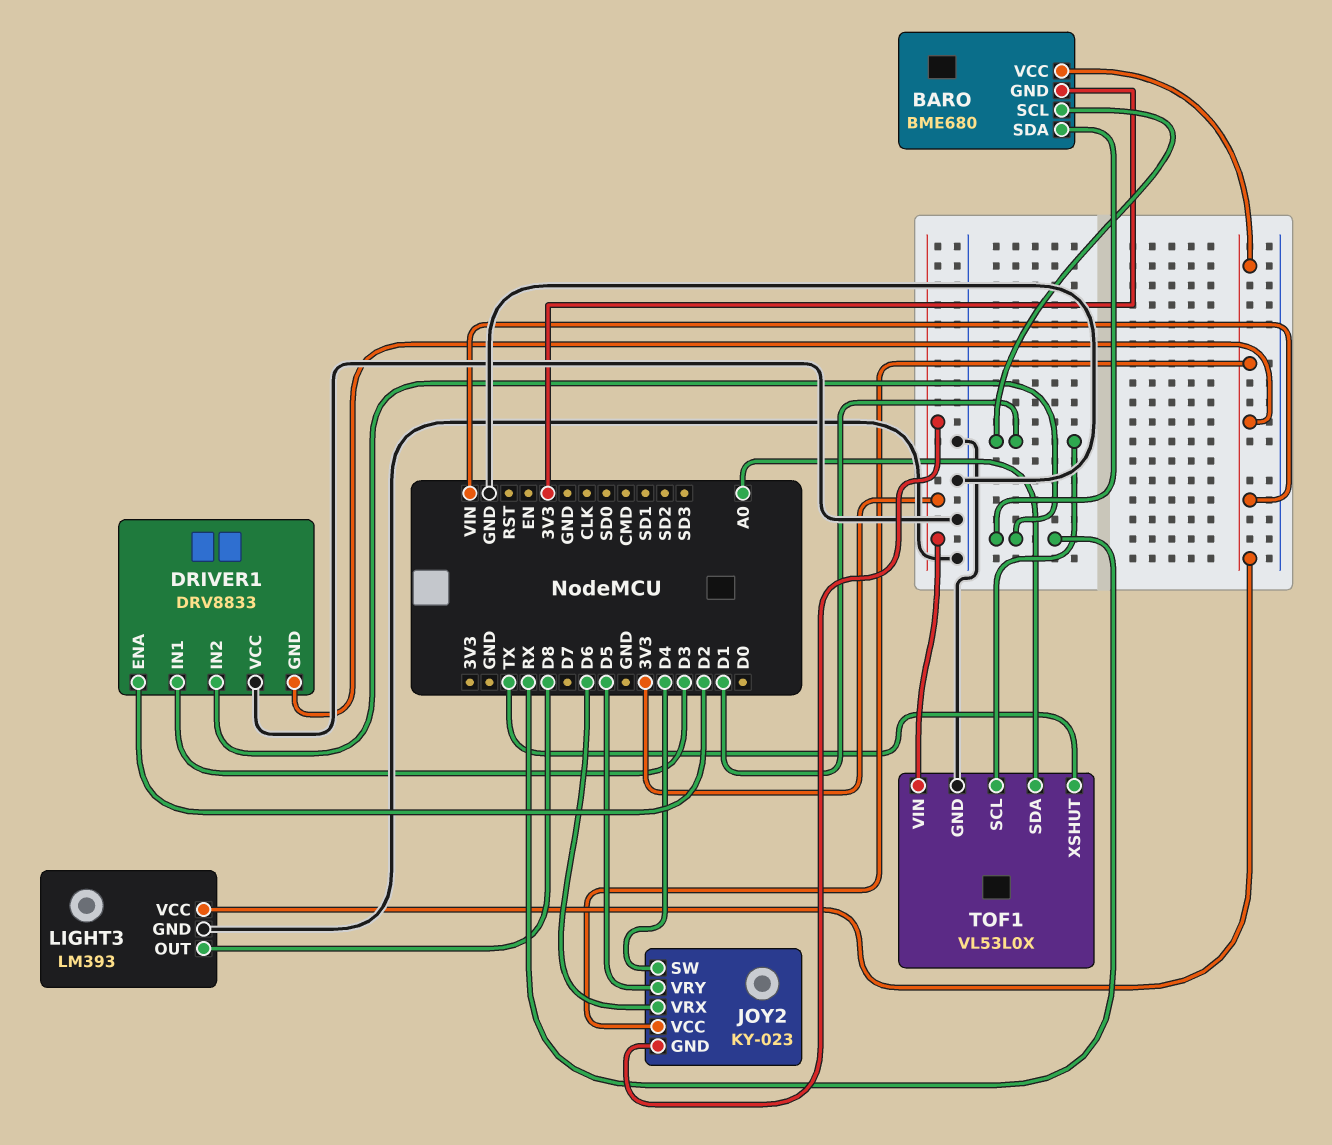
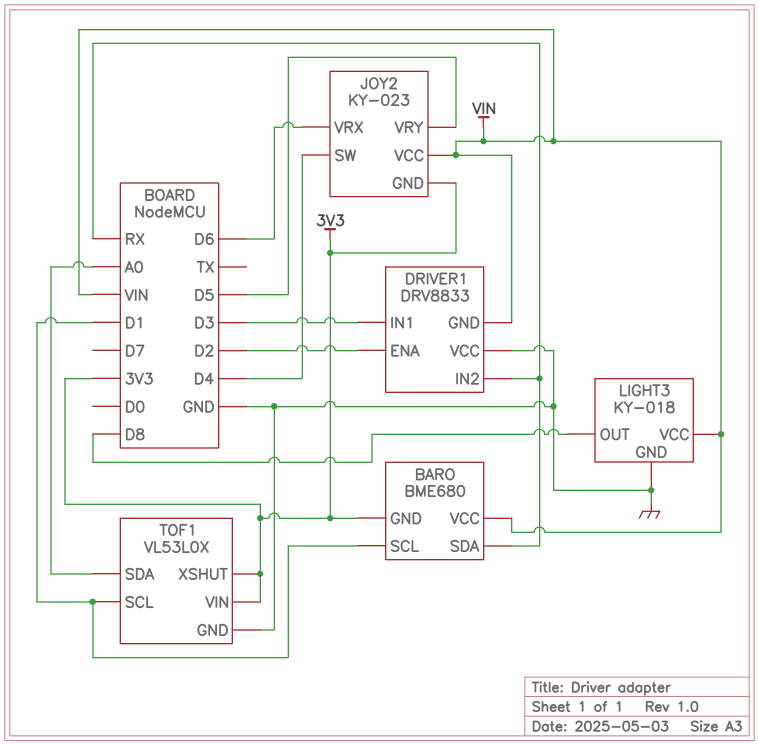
LIGHT3: LM393 -> KY-018
TOF1 pin XSHUT: TX -> 3V3

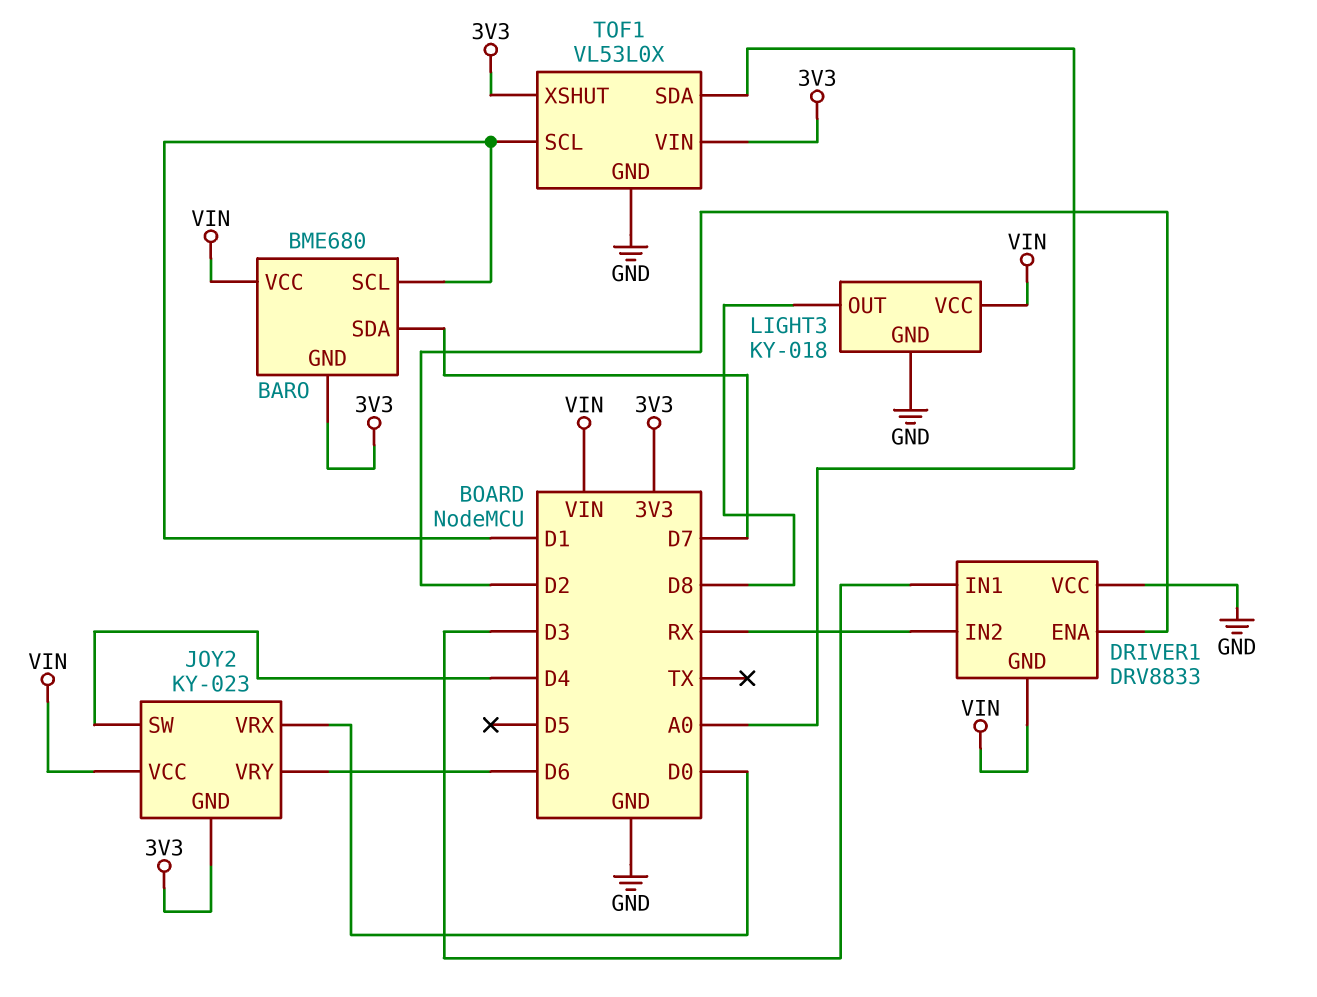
BARO pin SDA: RX -> D7
JOY2 pin VRX: D6 -> D0
JOY2 pin VRY: D5 -> D6

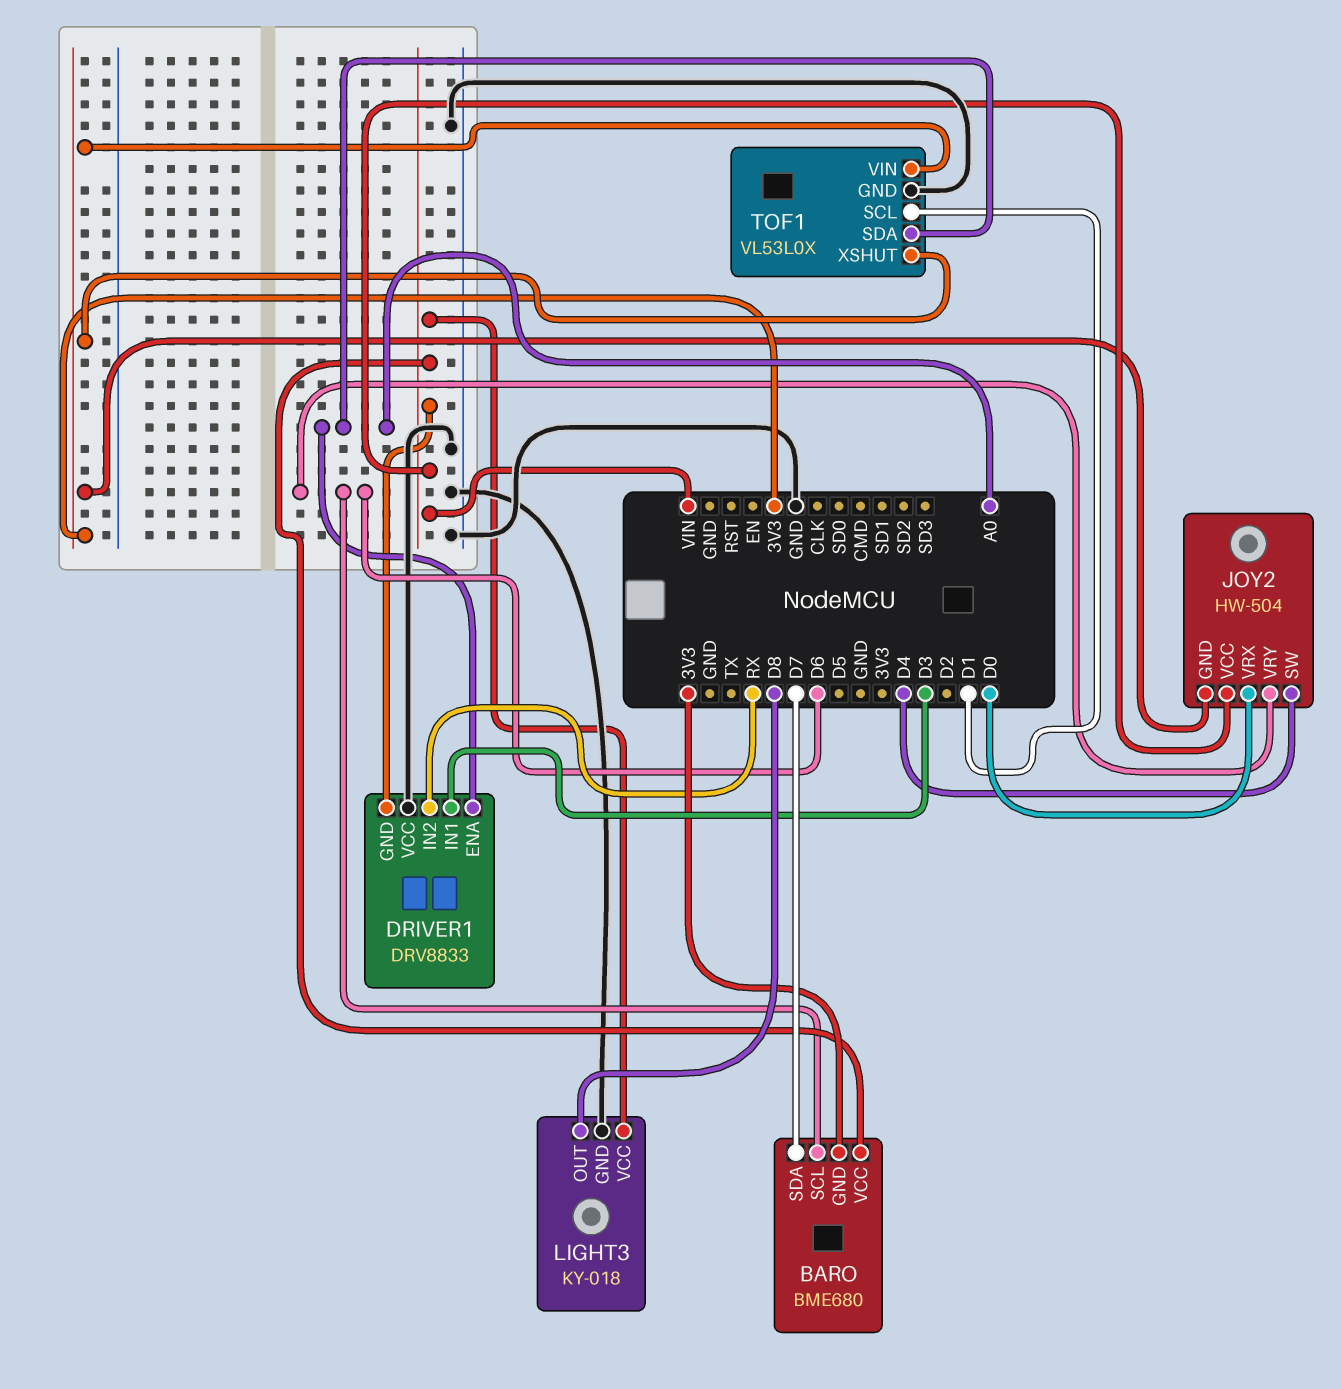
BARO pin SCL: D1 -> D6
DRIVER1 pin ENA: D2 -> A0
JOY2: KY-023 -> HW-504

